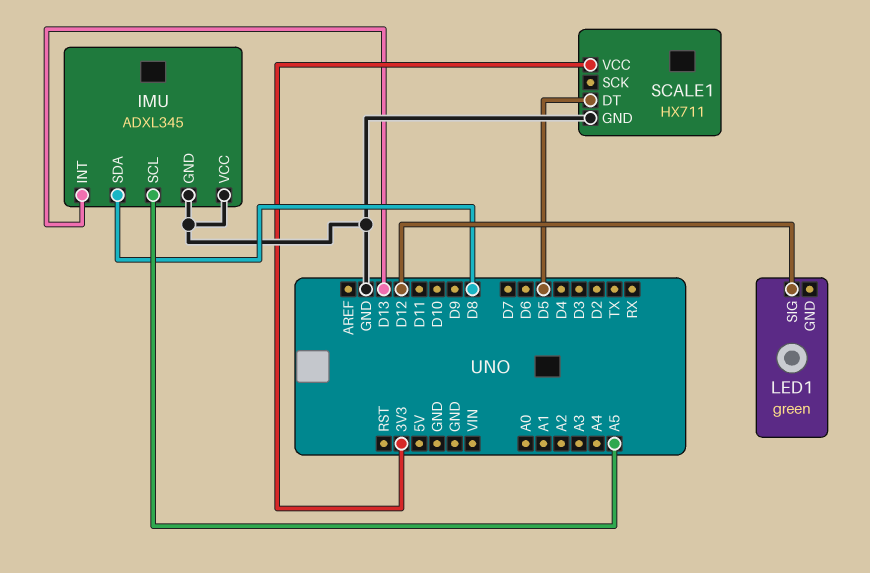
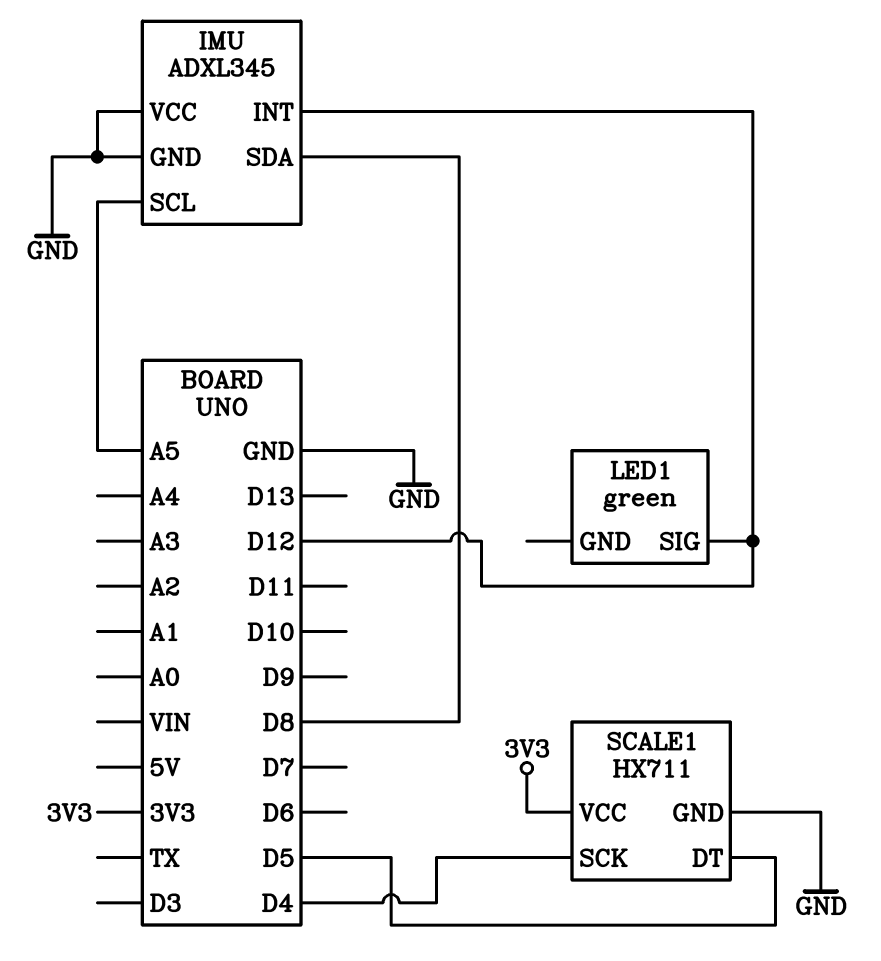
IMU pin INT: D13 -> D12
SCALE1 pin SCK: none -> D4

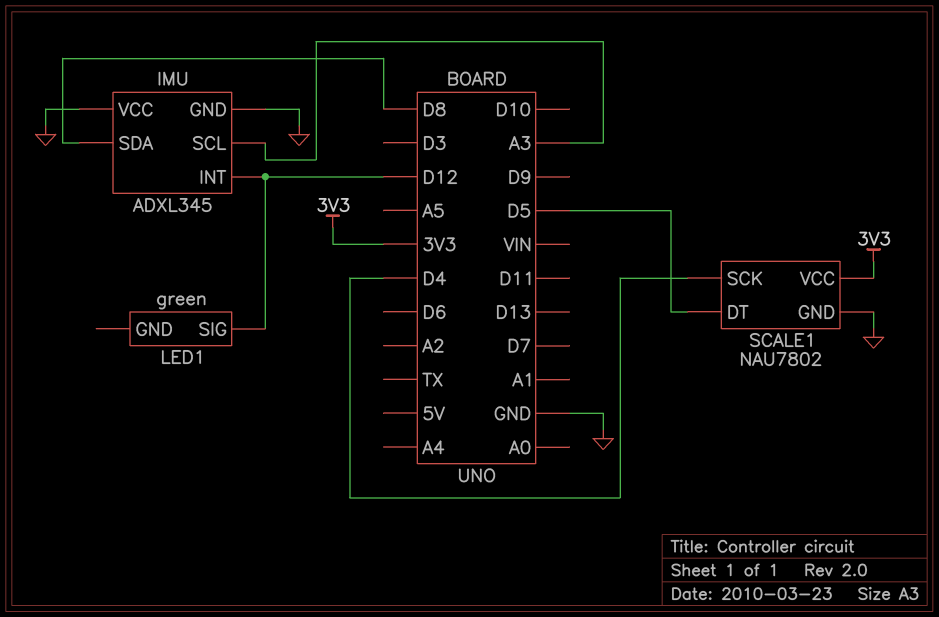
IMU pin SCL: A5 -> A3
SCALE1: HX711 -> NAU7802

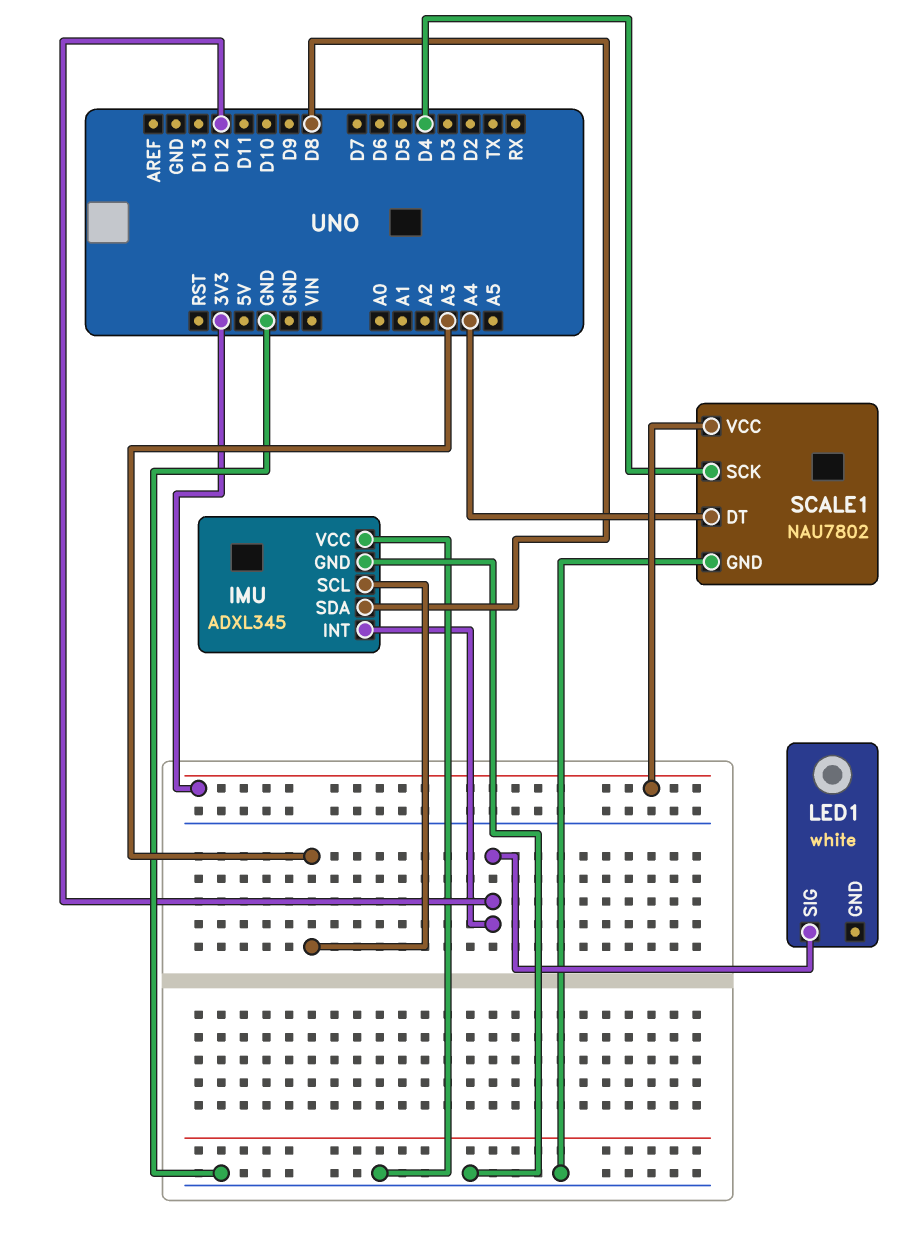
LED1: green -> white
SCALE1 pin DT: D5 -> A4

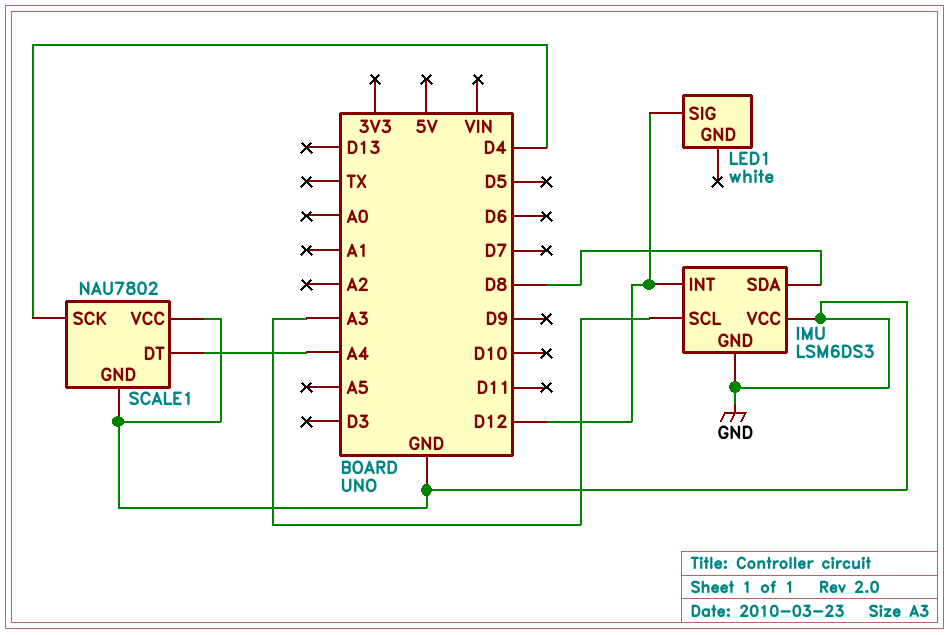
IMU: ADXL345 -> LSM6DS3
SCALE1 pin VCC: 3V3 -> GND

